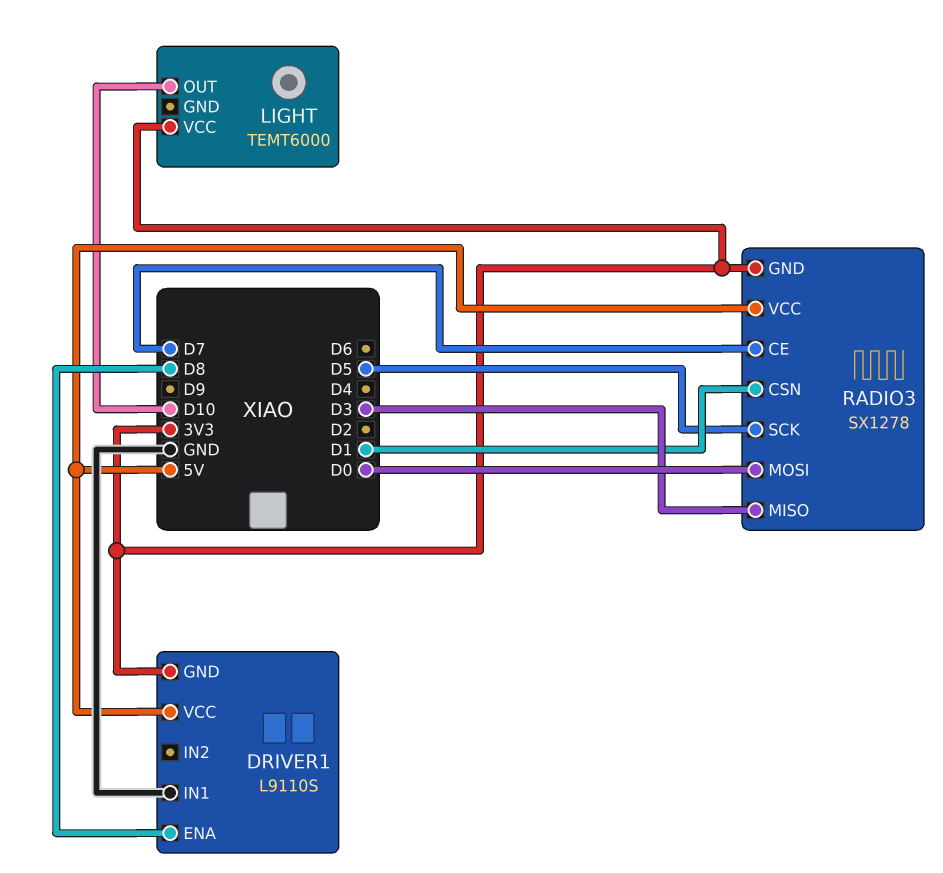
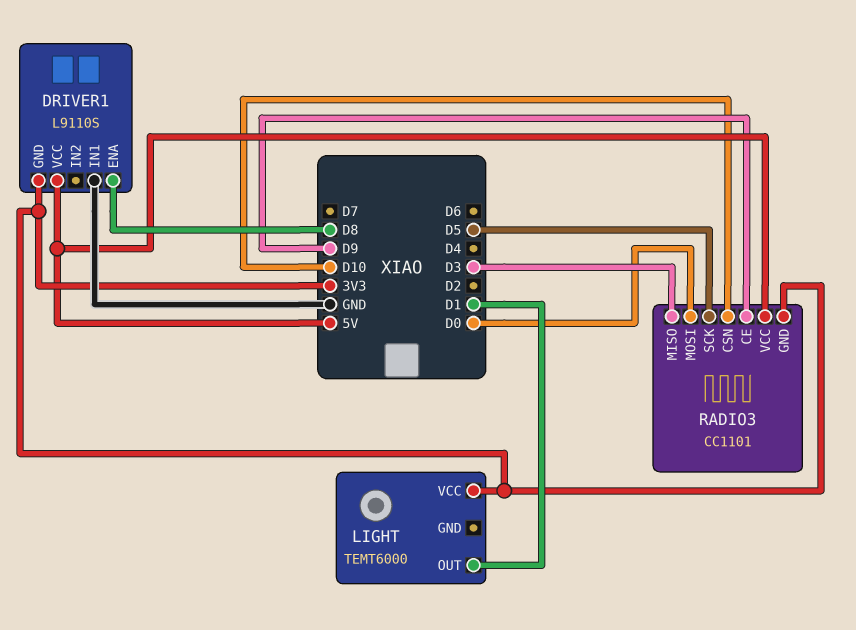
LIGHT pin OUT: D10 -> D1
RADIO3: SX1278 -> CC1101
RADIO3 pin CE: D7 -> D9
RADIO3 pin CSN: D1 -> D10

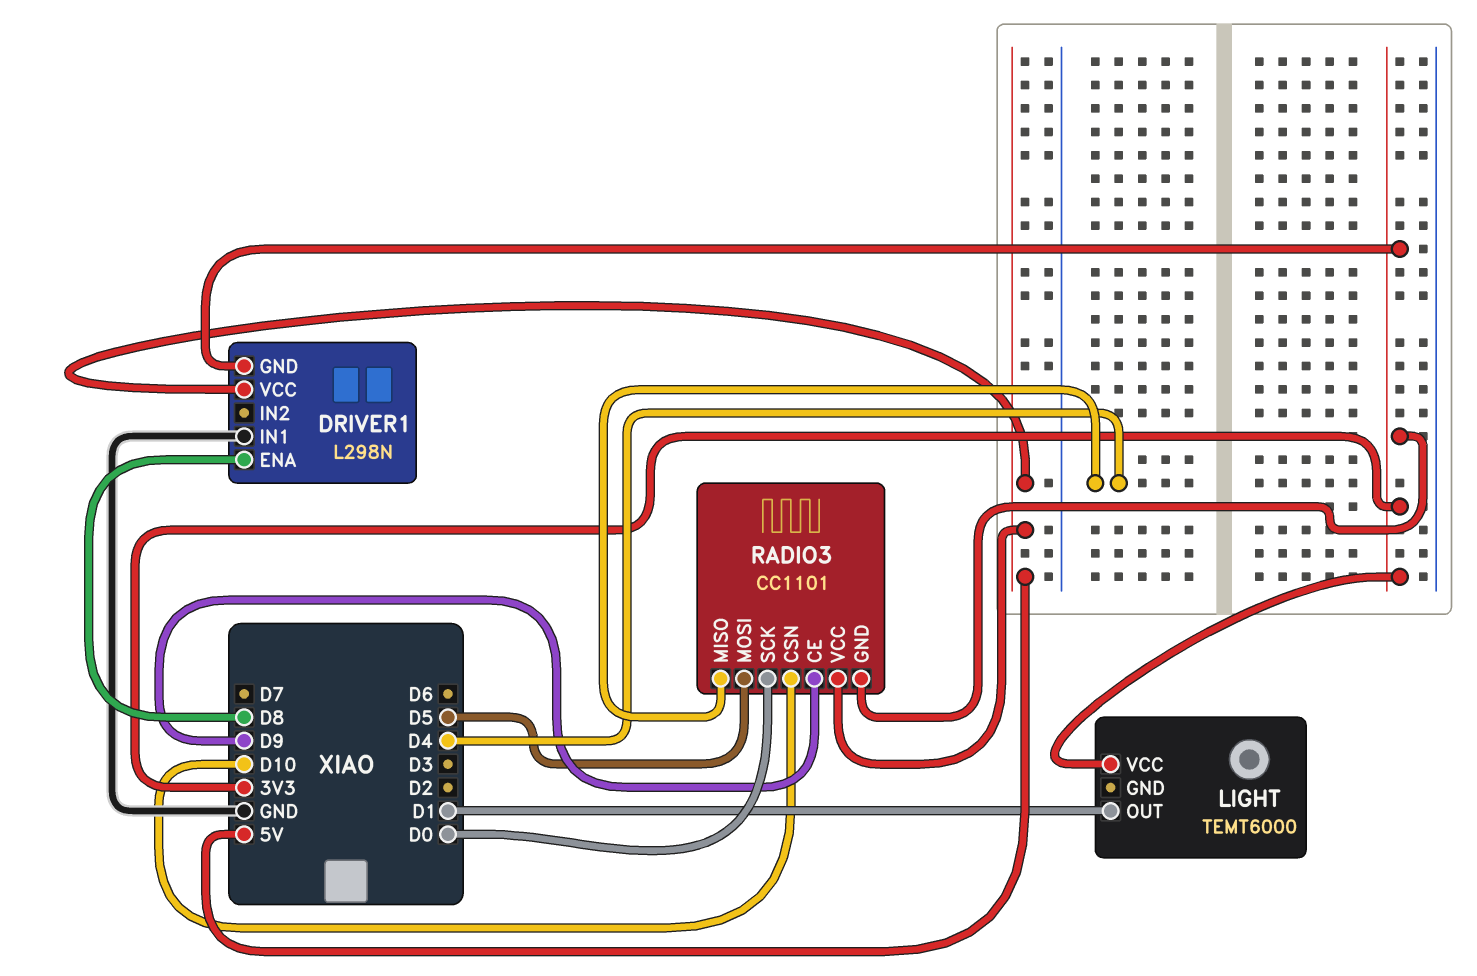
DRIVER1: L9110S -> L298N
RADIO3 pin MISO: D3 -> D4
RADIO3 pin MOSI: D0 -> D5
RADIO3 pin SCK: D5 -> D0

